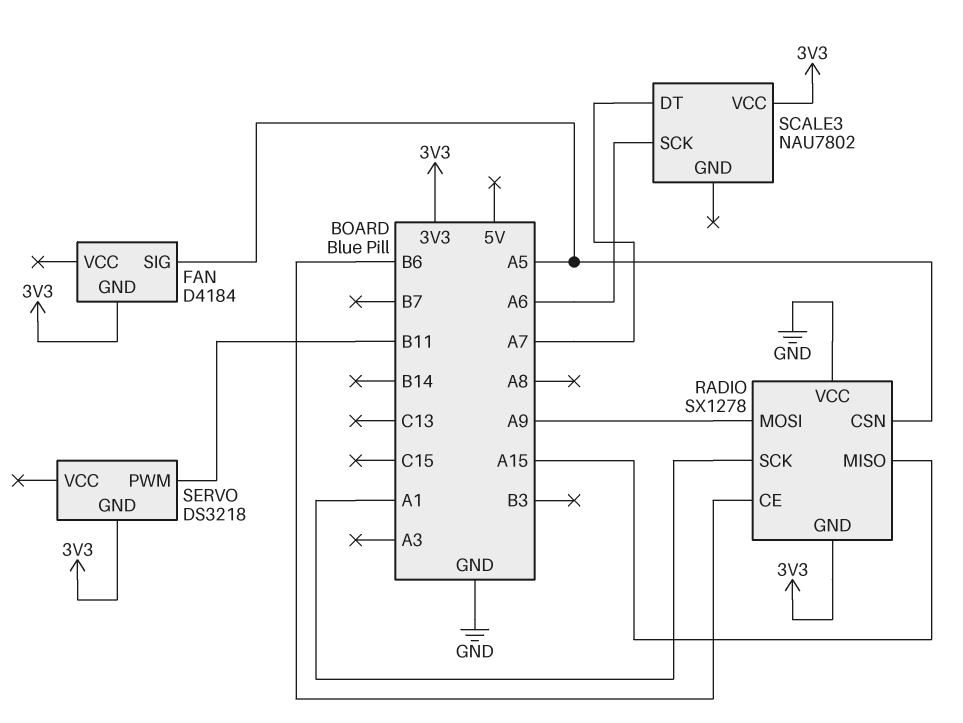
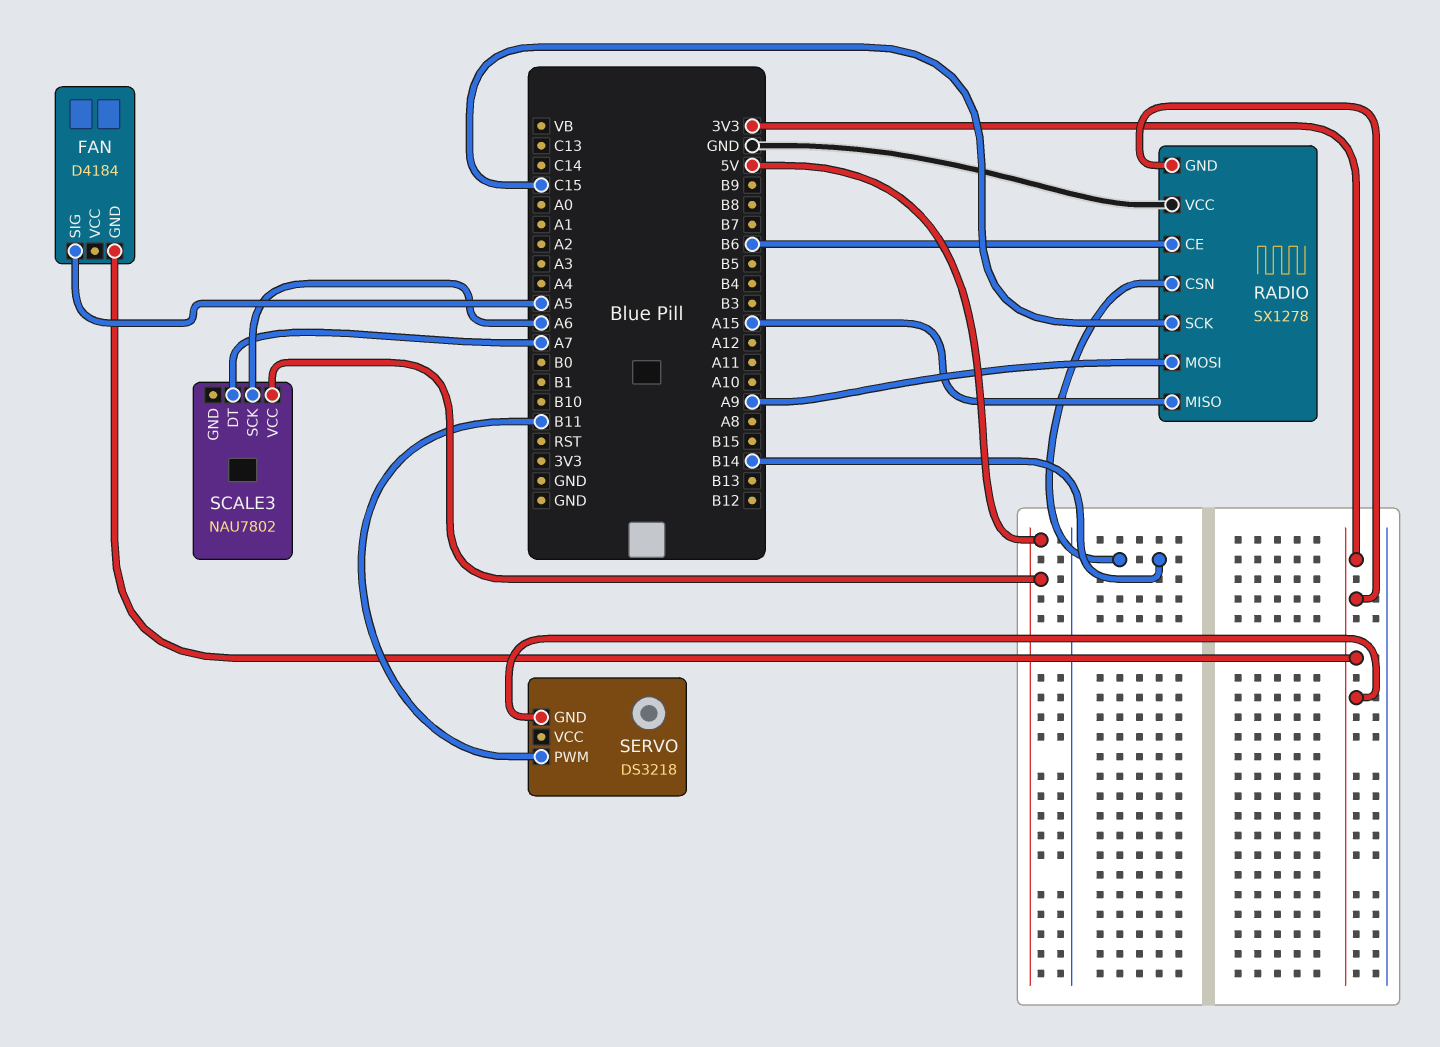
RADIO pin CSN: A5 -> B14
RADIO pin SCK: A1 -> C15
SCALE3 pin VCC: 3V3 -> 5V

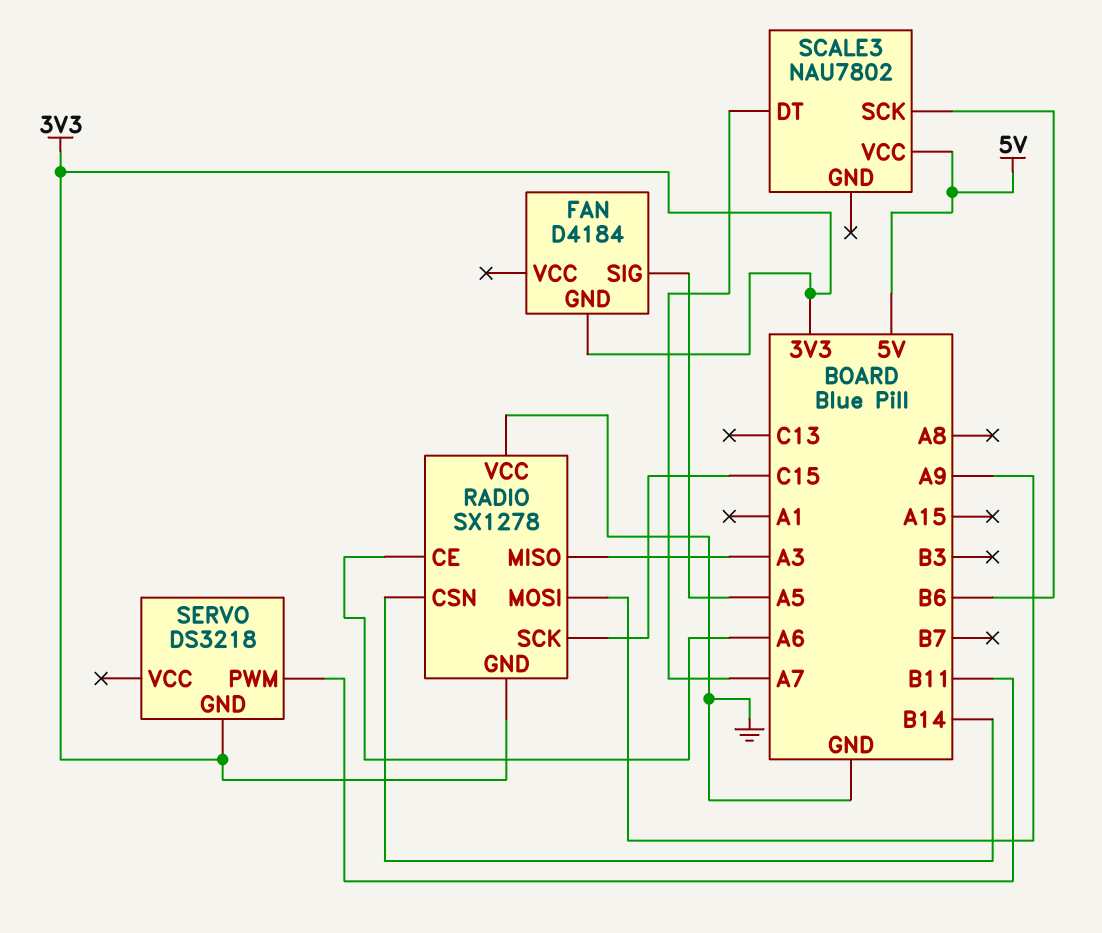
RADIO pin CE: B6 -> A6
RADIO pin MISO: A15 -> A3
SCALE3 pin SCK: A6 -> B6

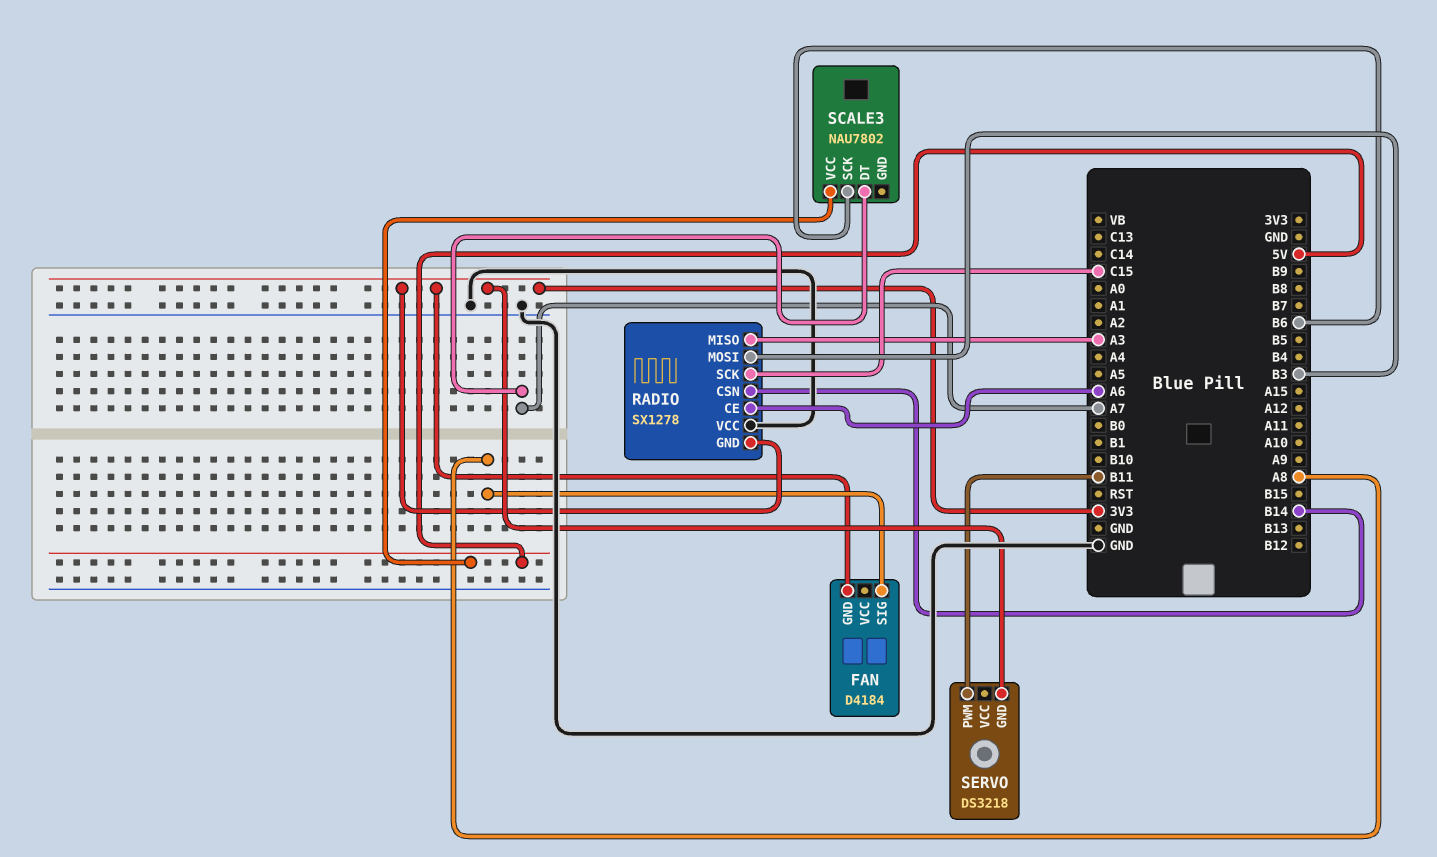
FAN pin SIG: A5 -> A8
RADIO pin MOSI: A9 -> B3

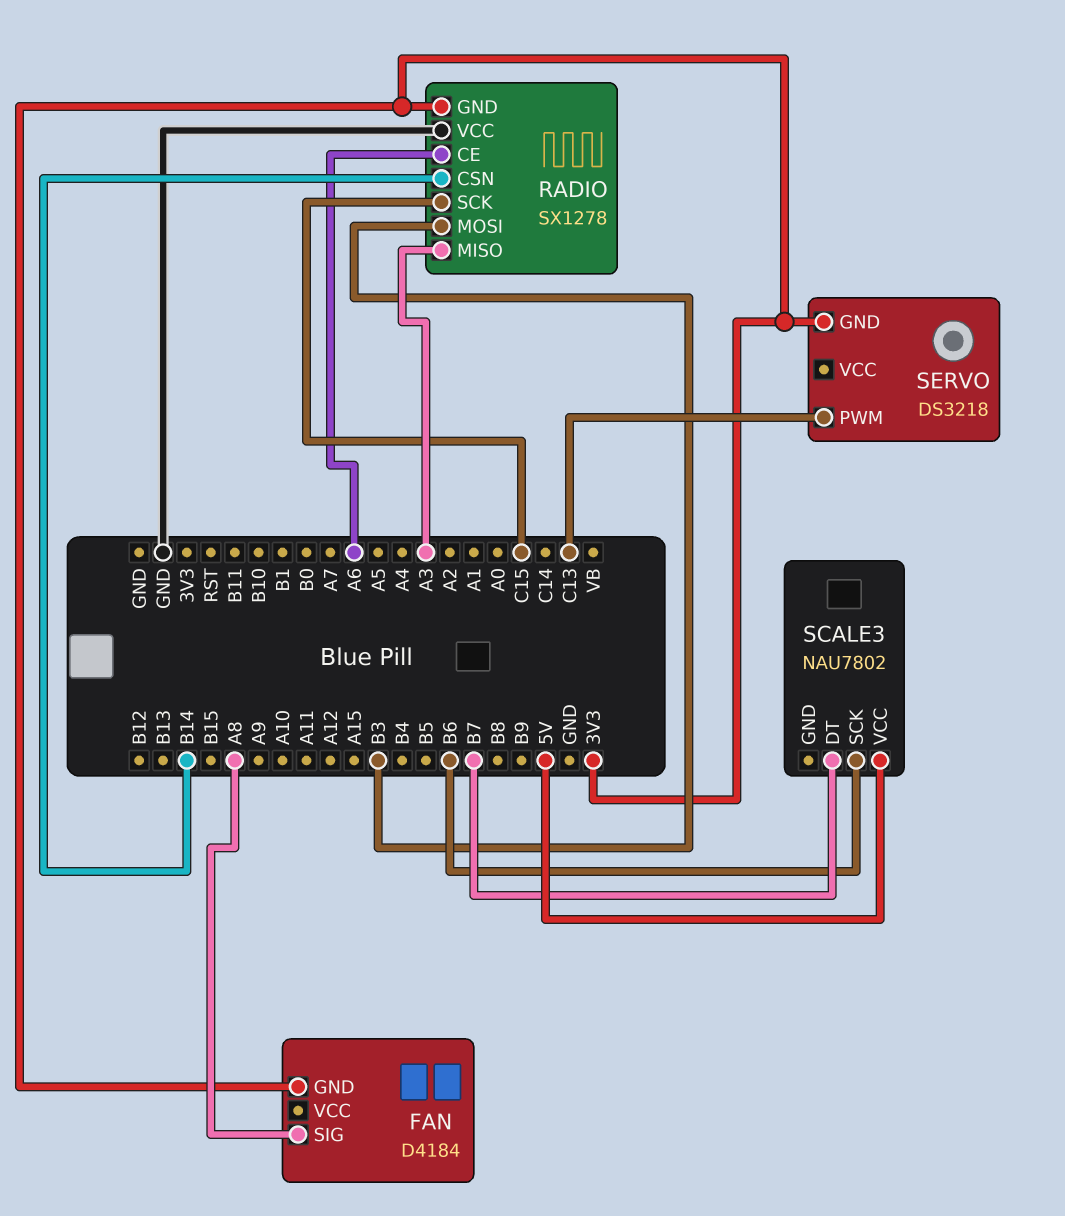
SCALE3 pin DT: A7 -> B7
SERVO pin PWM: B11 -> C13

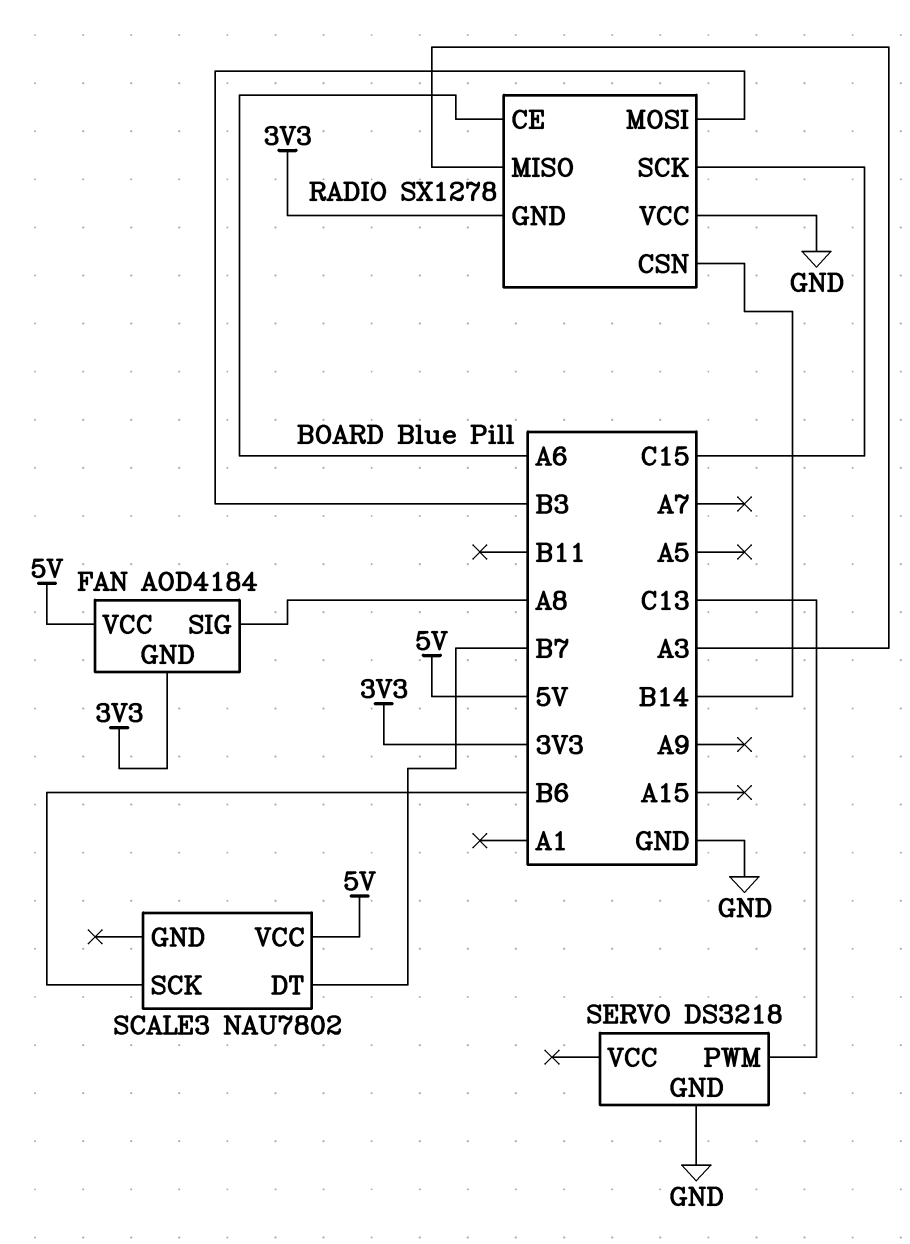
FAN: D4184 -> AOD4184
FAN pin VCC: none -> 5V
SERVO pin GND: 3V3 -> GND

